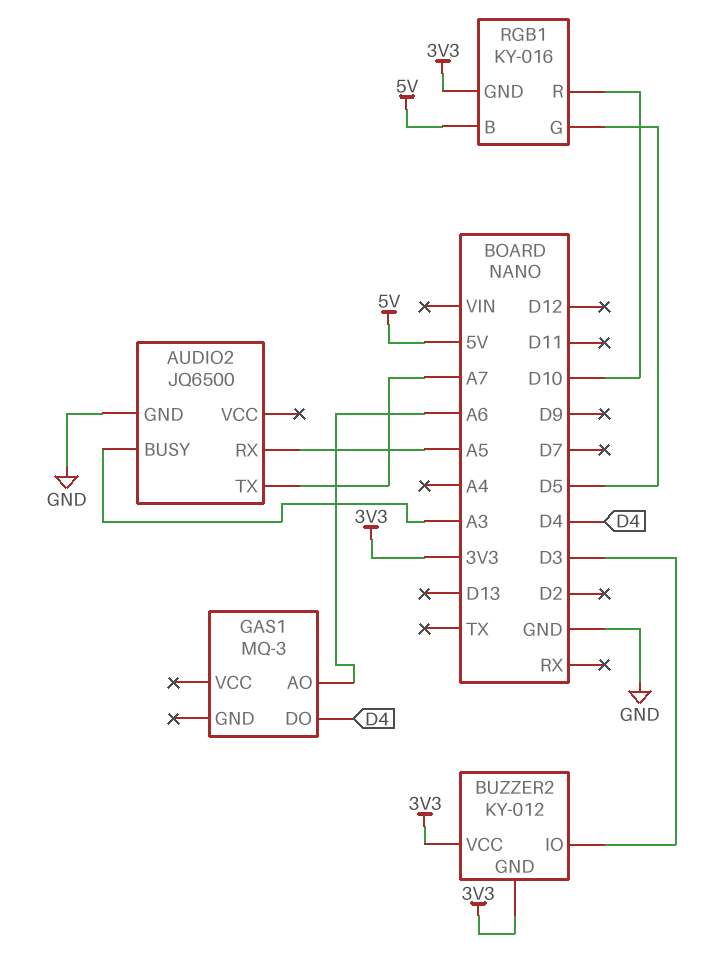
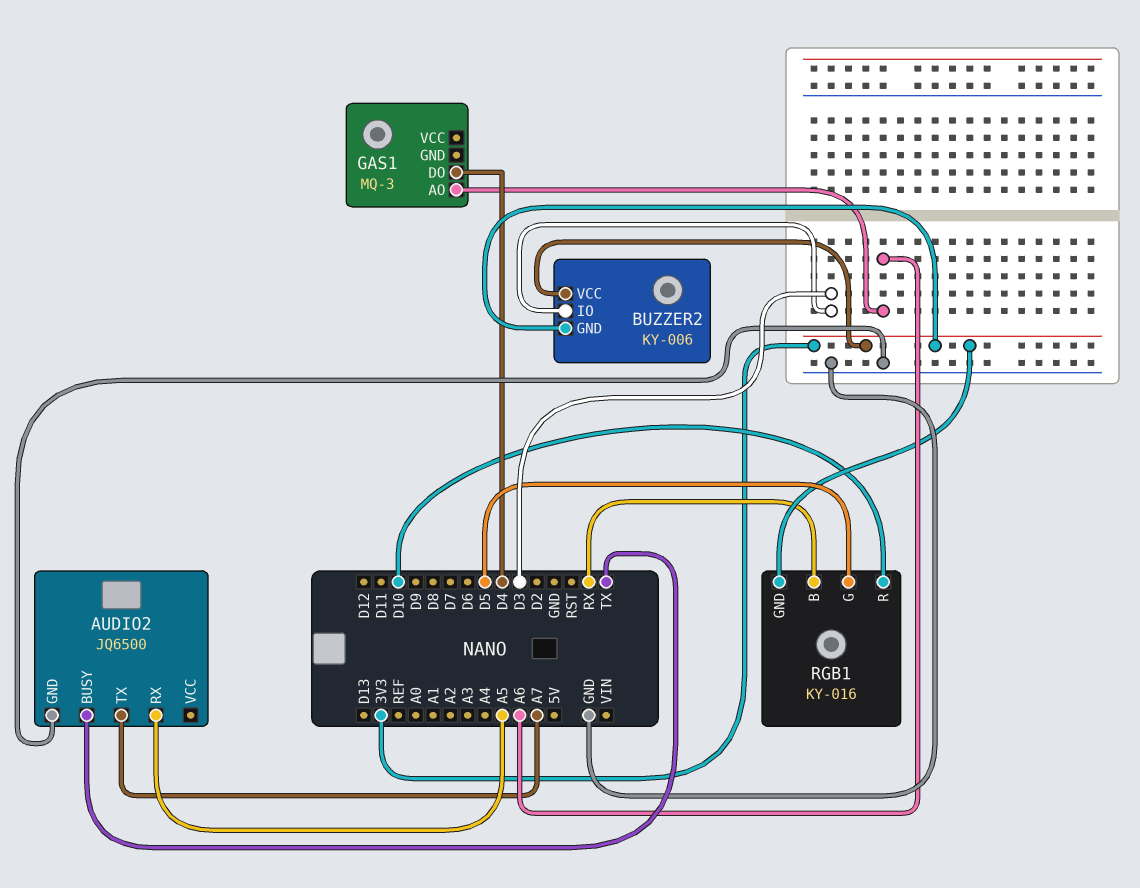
AUDIO2 pin BUSY: A3 -> TX
BUZZER2: KY-012 -> KY-006
RGB1 pin B: 5V -> RX

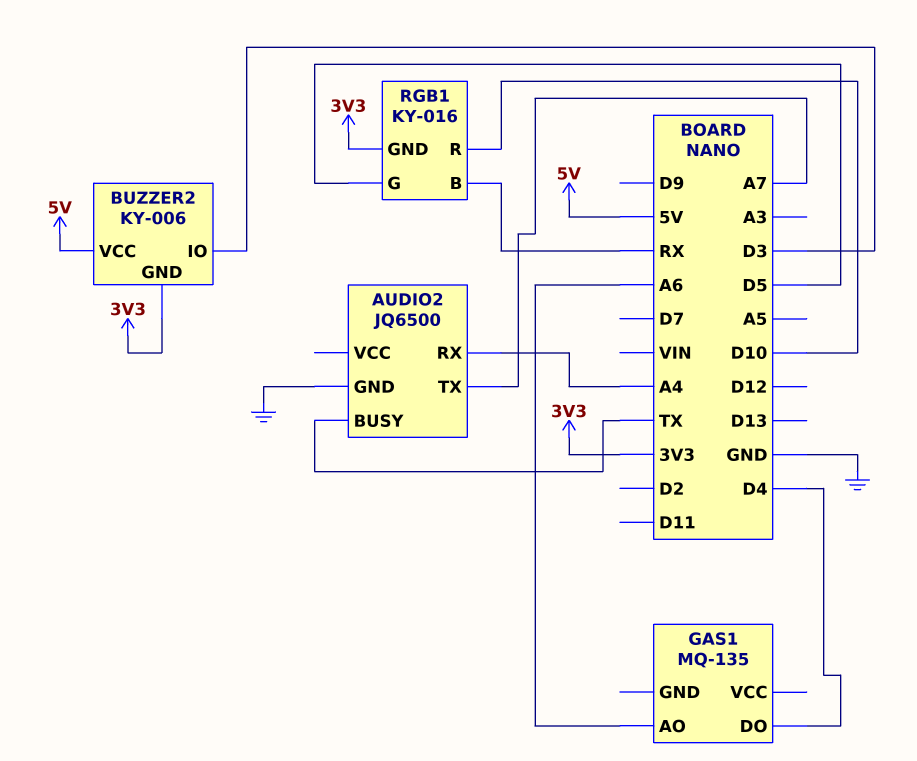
AUDIO2 pin RX: A5 -> A4
BUZZER2 pin VCC: 3V3 -> 5V
GAS1: MQ-3 -> MQ-135

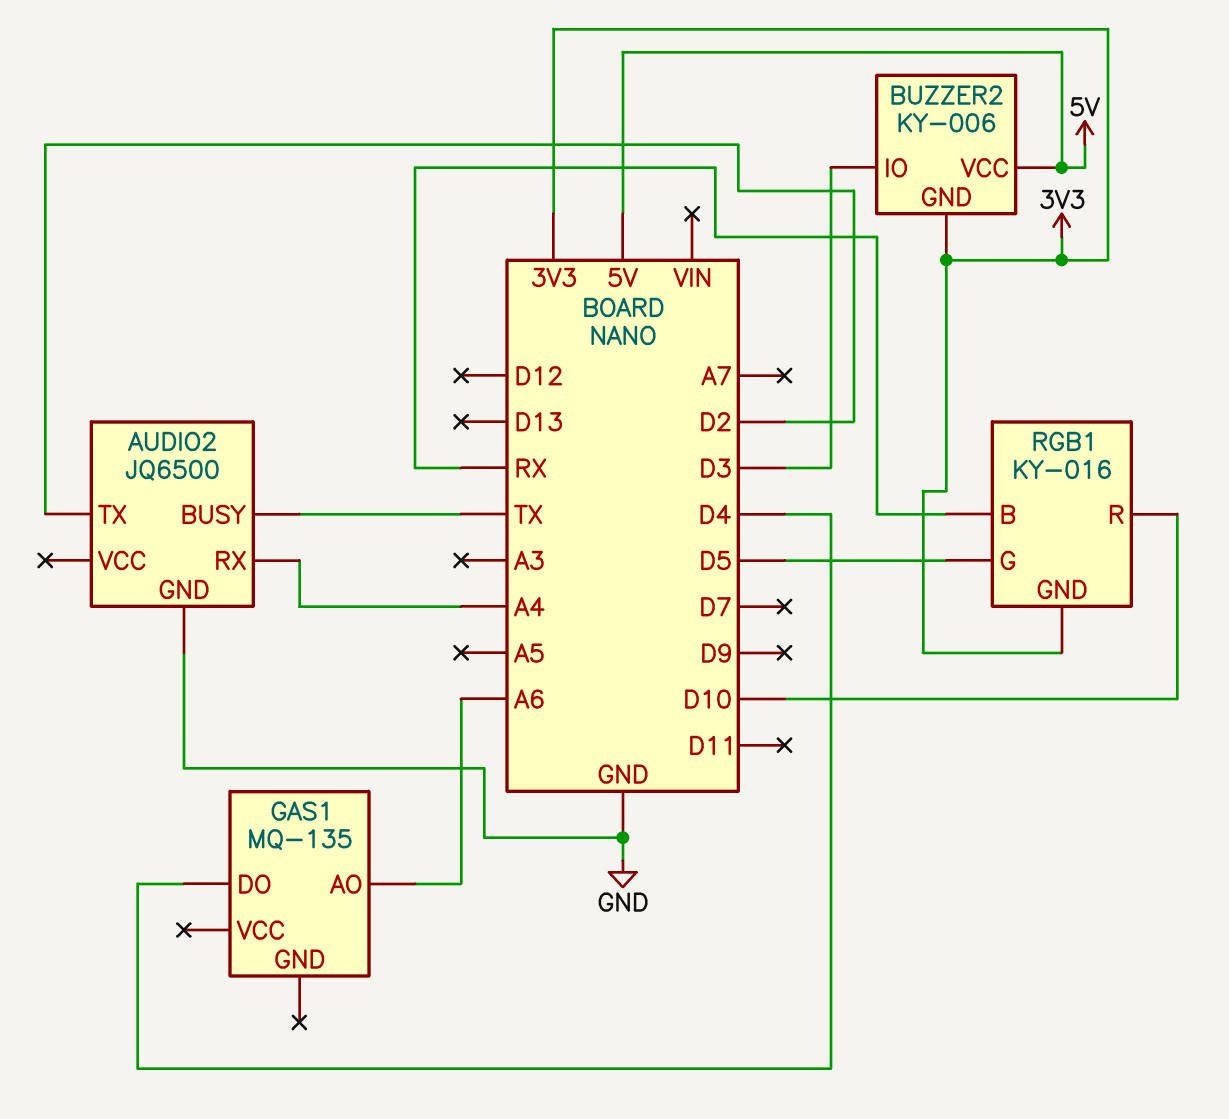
AUDIO2 pin TX: A7 -> D2

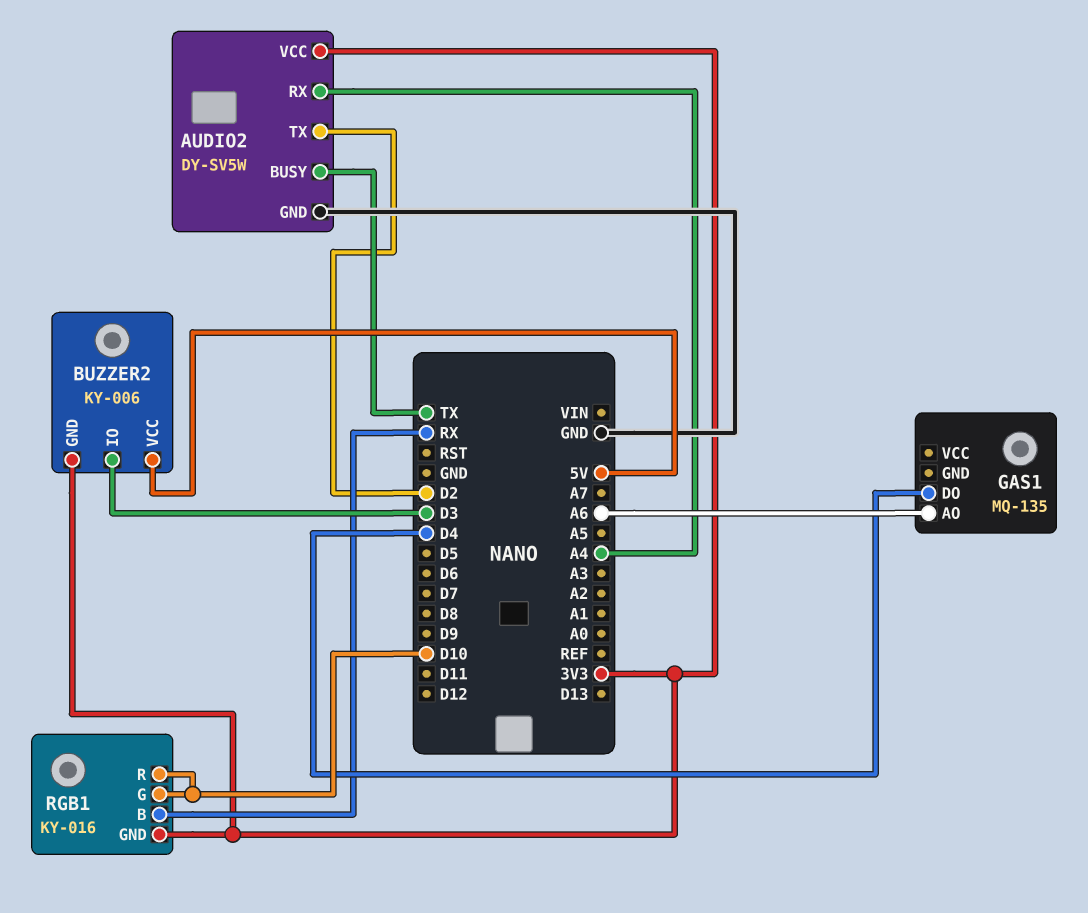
AUDIO2: JQ6500 -> DY-SV5W
AUDIO2 pin VCC: none -> 3V3
RGB1 pin G: D5 -> D10

